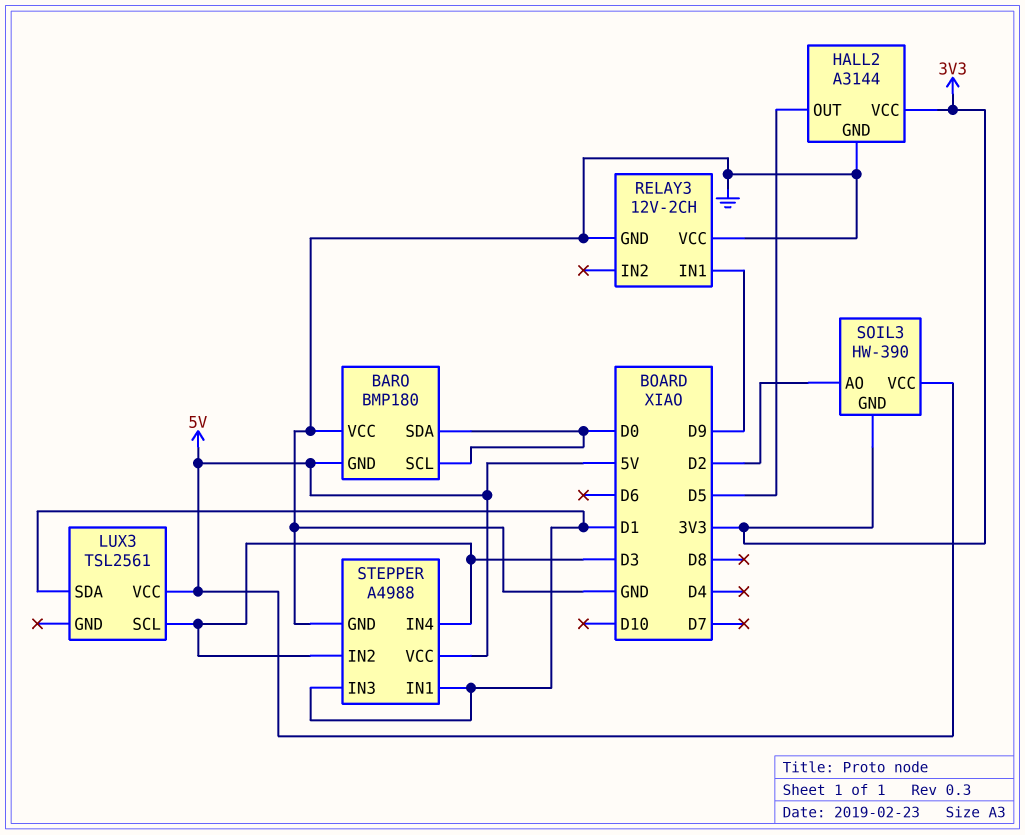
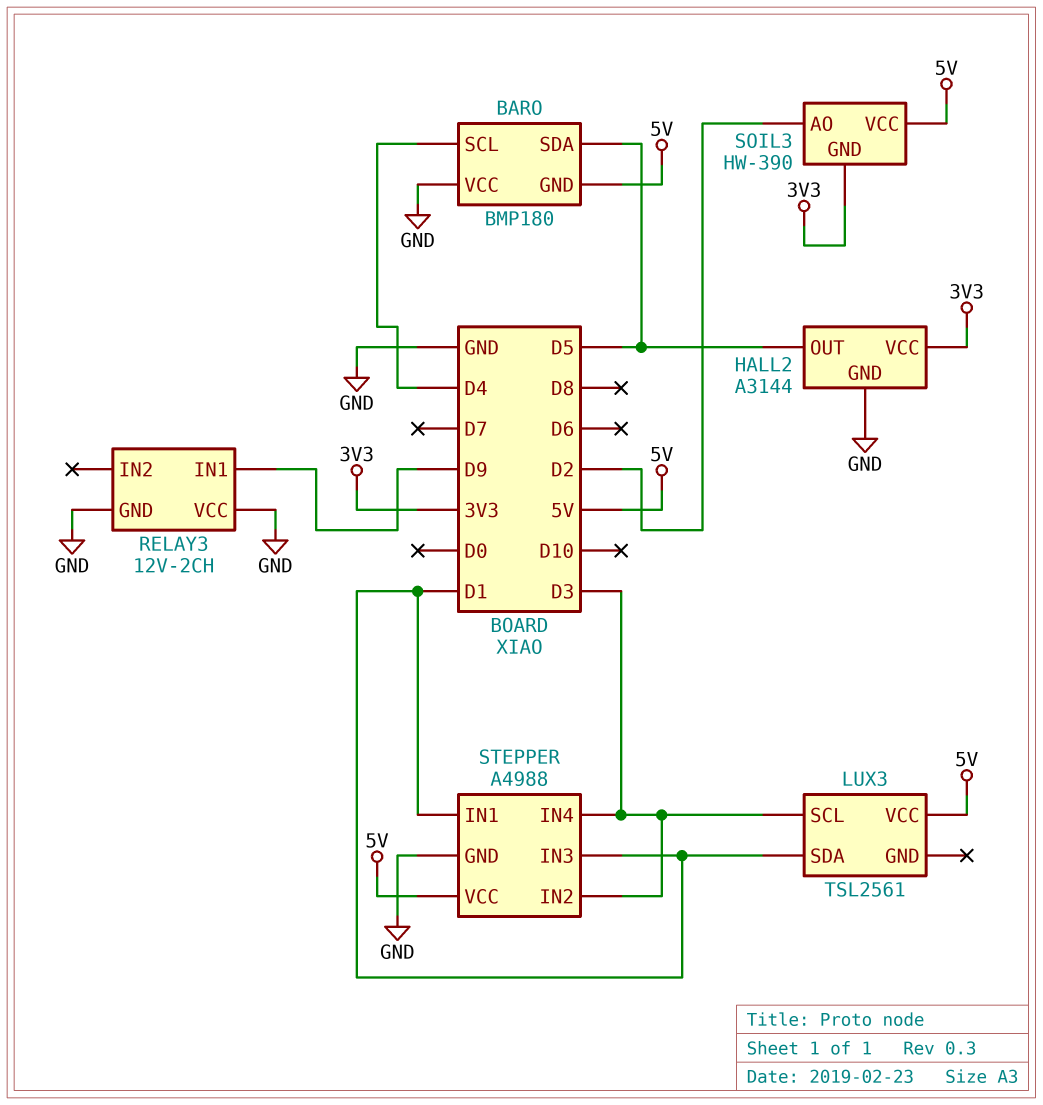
BARO pin SCL: D0 -> D4
BARO pin SDA: D0 -> D5

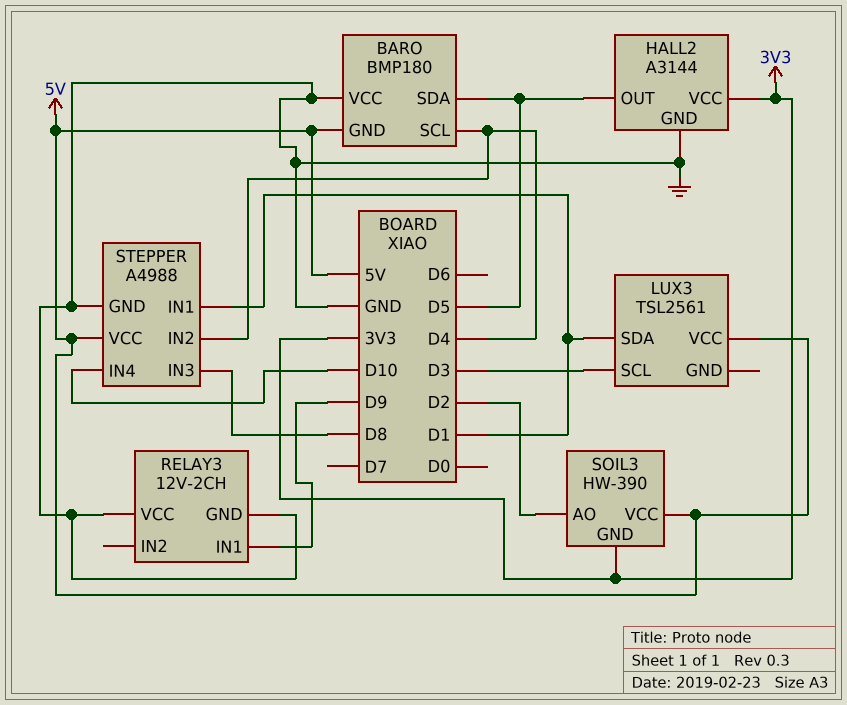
STEPPER pin IN2: D3 -> D4
STEPPER pin IN3: D1 -> D8
STEPPER pin IN4: D3 -> D10

